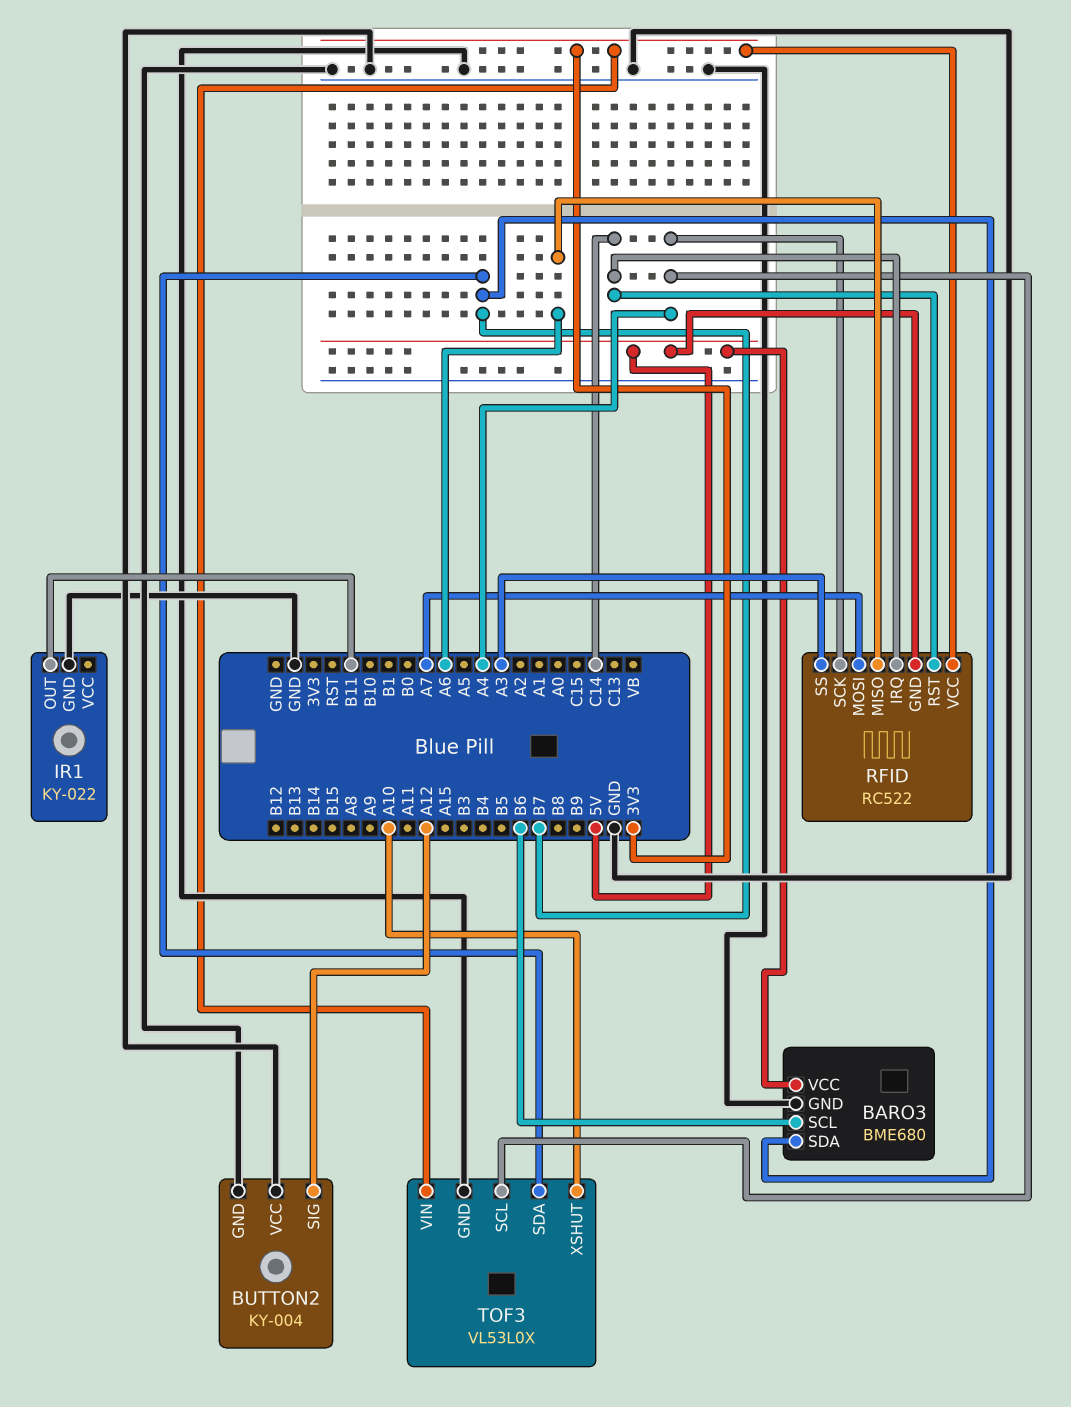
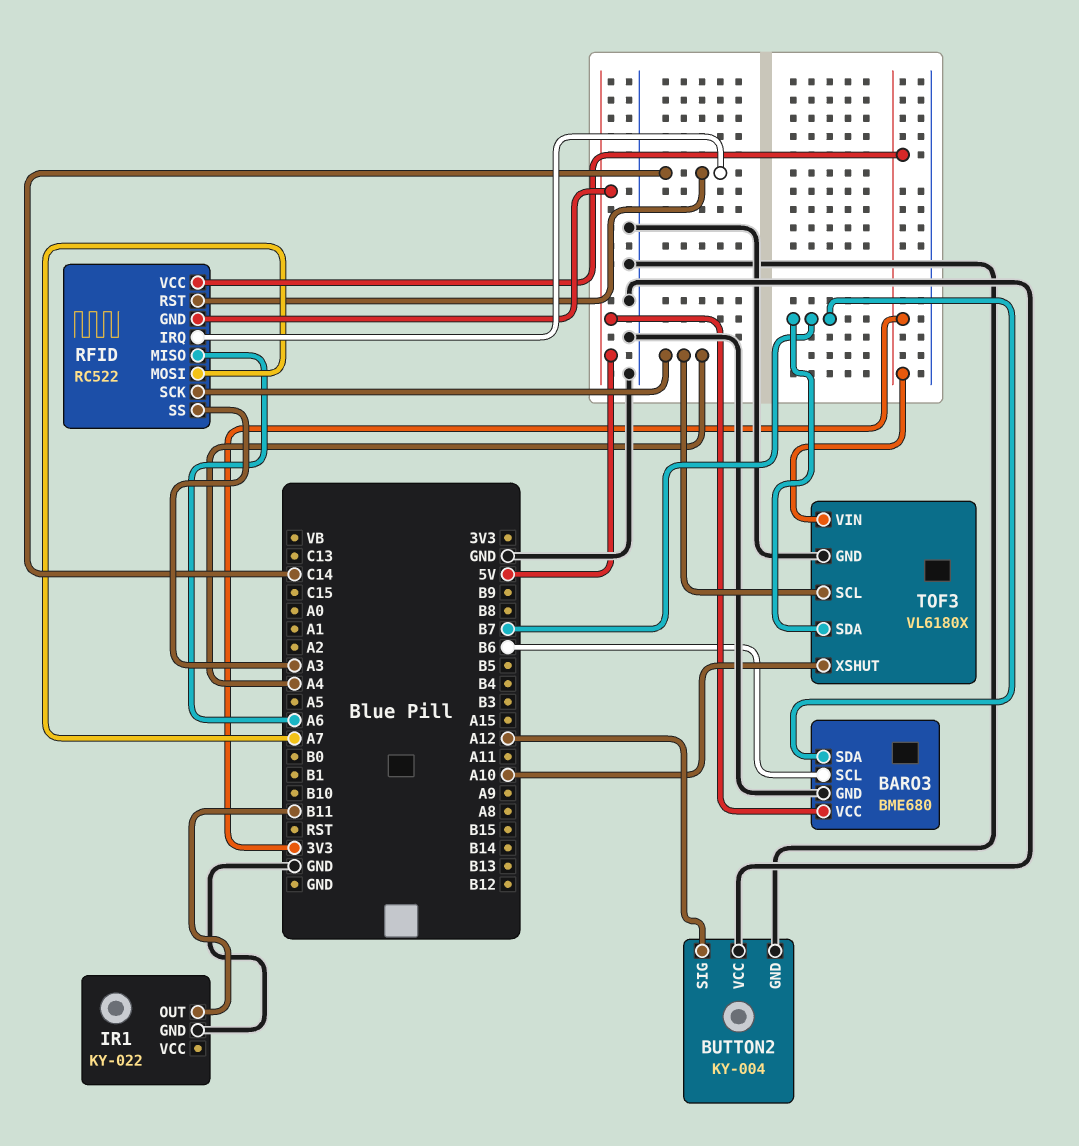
TOF3: VL53L0X -> VL6180X

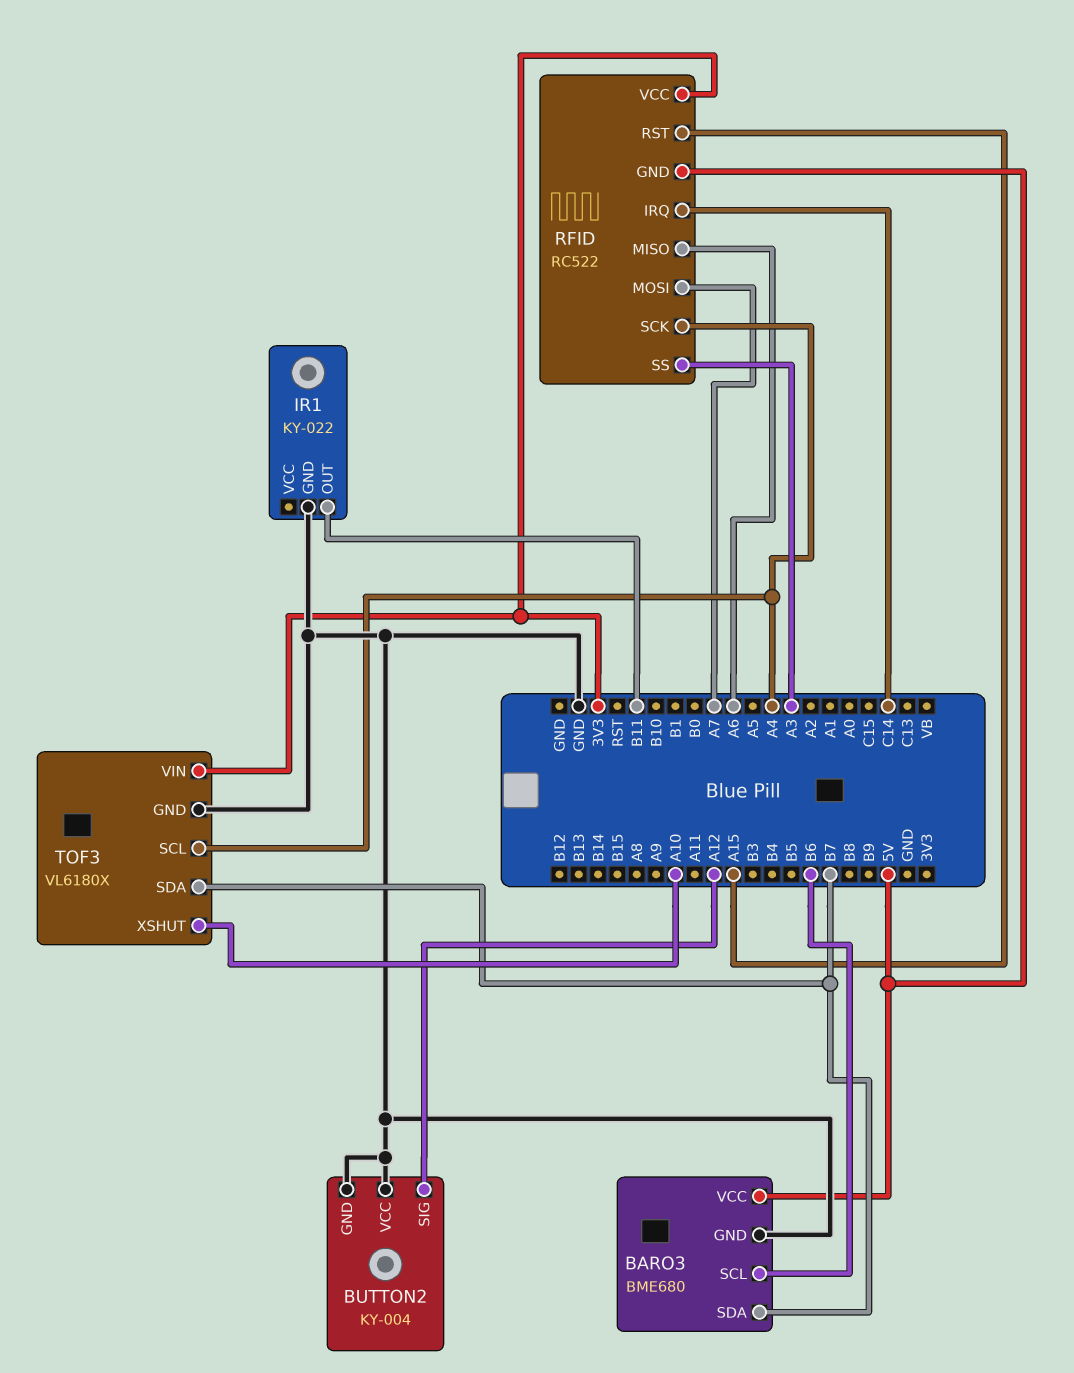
RFID pin RST: C14 -> A15

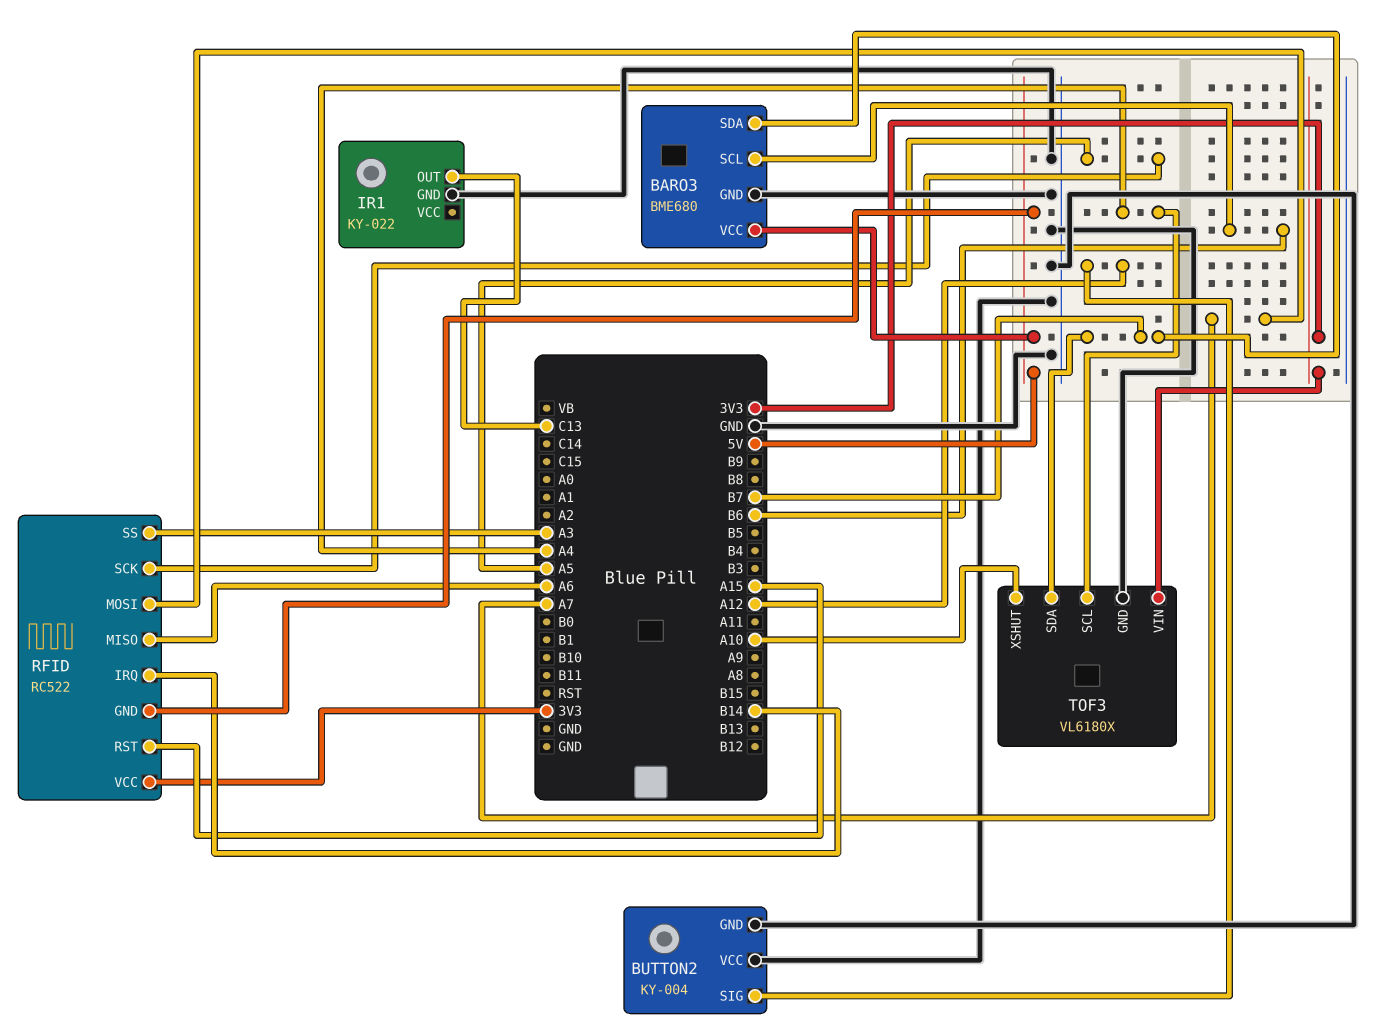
IR1 pin OUT: B11 -> C13
RFID pin IRQ: C14 -> B14
RFID pin SCK: A4 -> A5

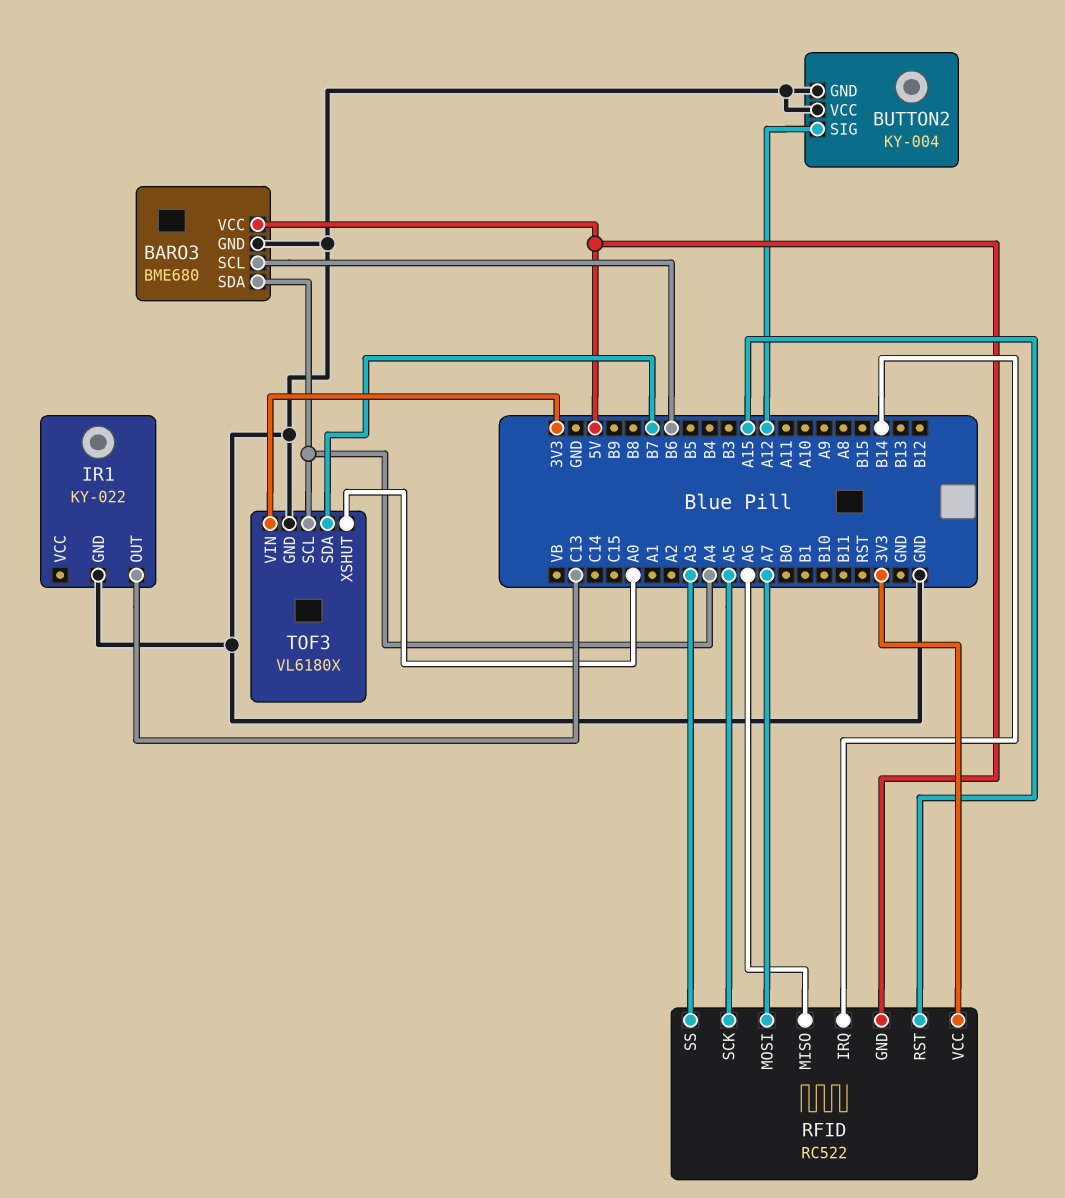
BARO3 pin SDA: B7 -> A4
TOF3 pin XSHUT: A10 -> A0

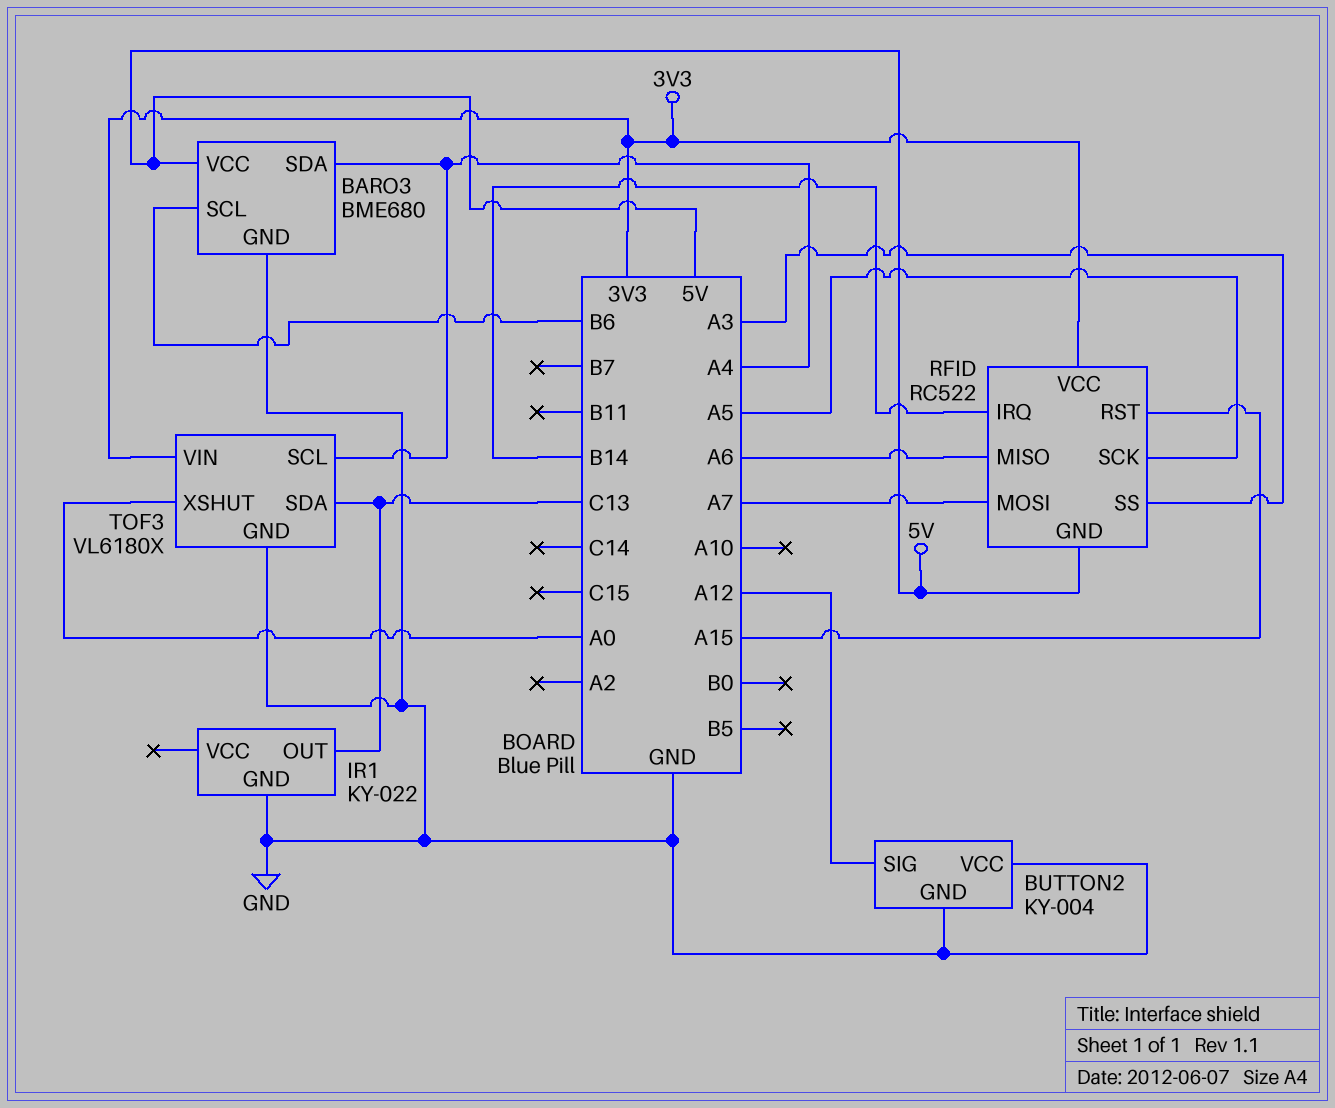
TOF3 pin SDA: B7 -> C13

